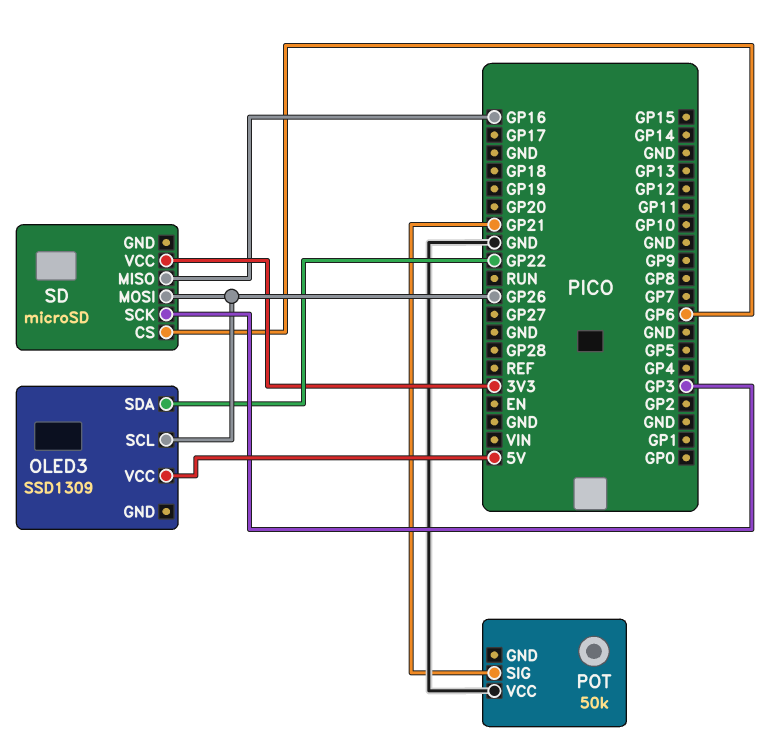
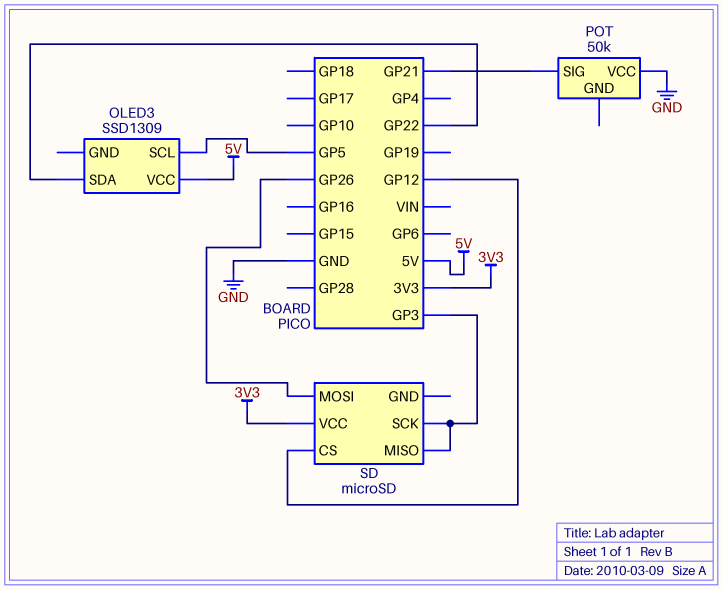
OLED3 pin SCL: GP26 -> GP5
SD pin CS: GP6 -> GP12
SD pin MISO: GP16 -> GP3

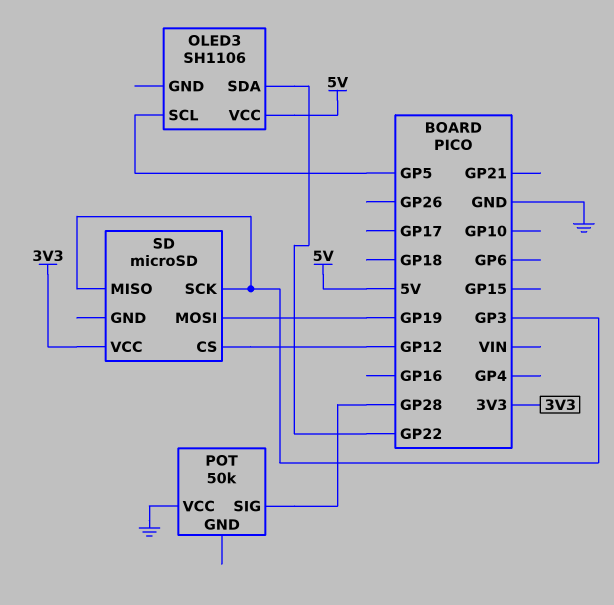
OLED3: SSD1309 -> SH1106
POT pin SIG: GP21 -> GP28
SD pin MOSI: GP26 -> GP19

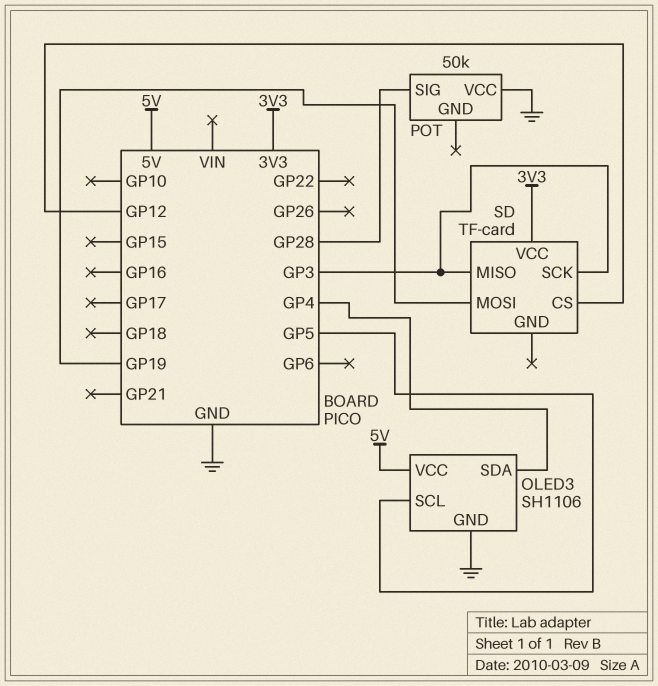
OLED3 pin GND: none -> GND
OLED3 pin SDA: GP22 -> GP4
SD: microSD -> TF-card

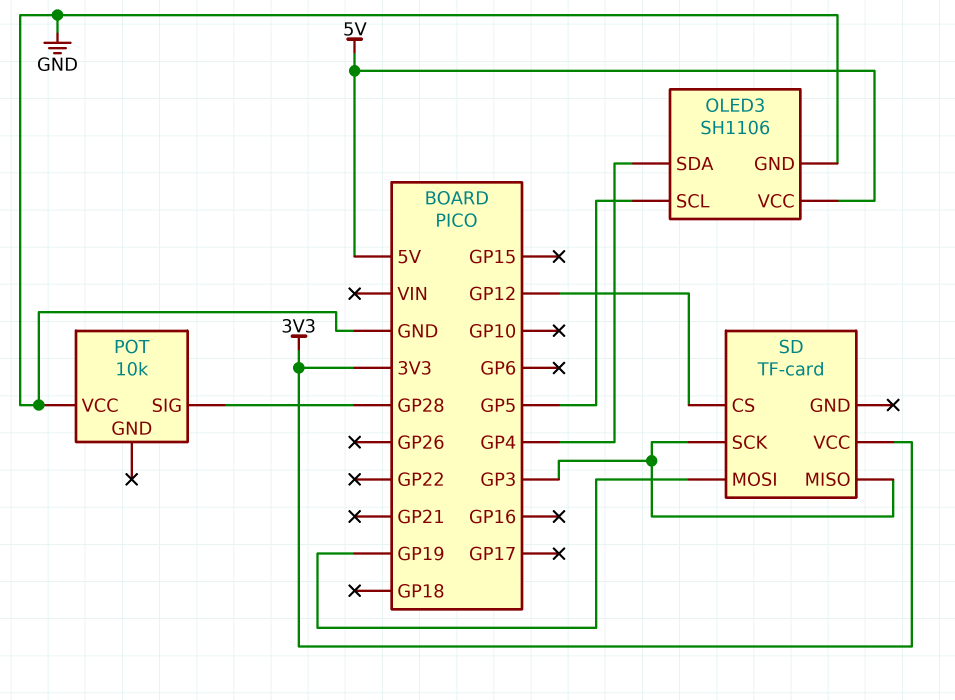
POT: 50k -> 10k

